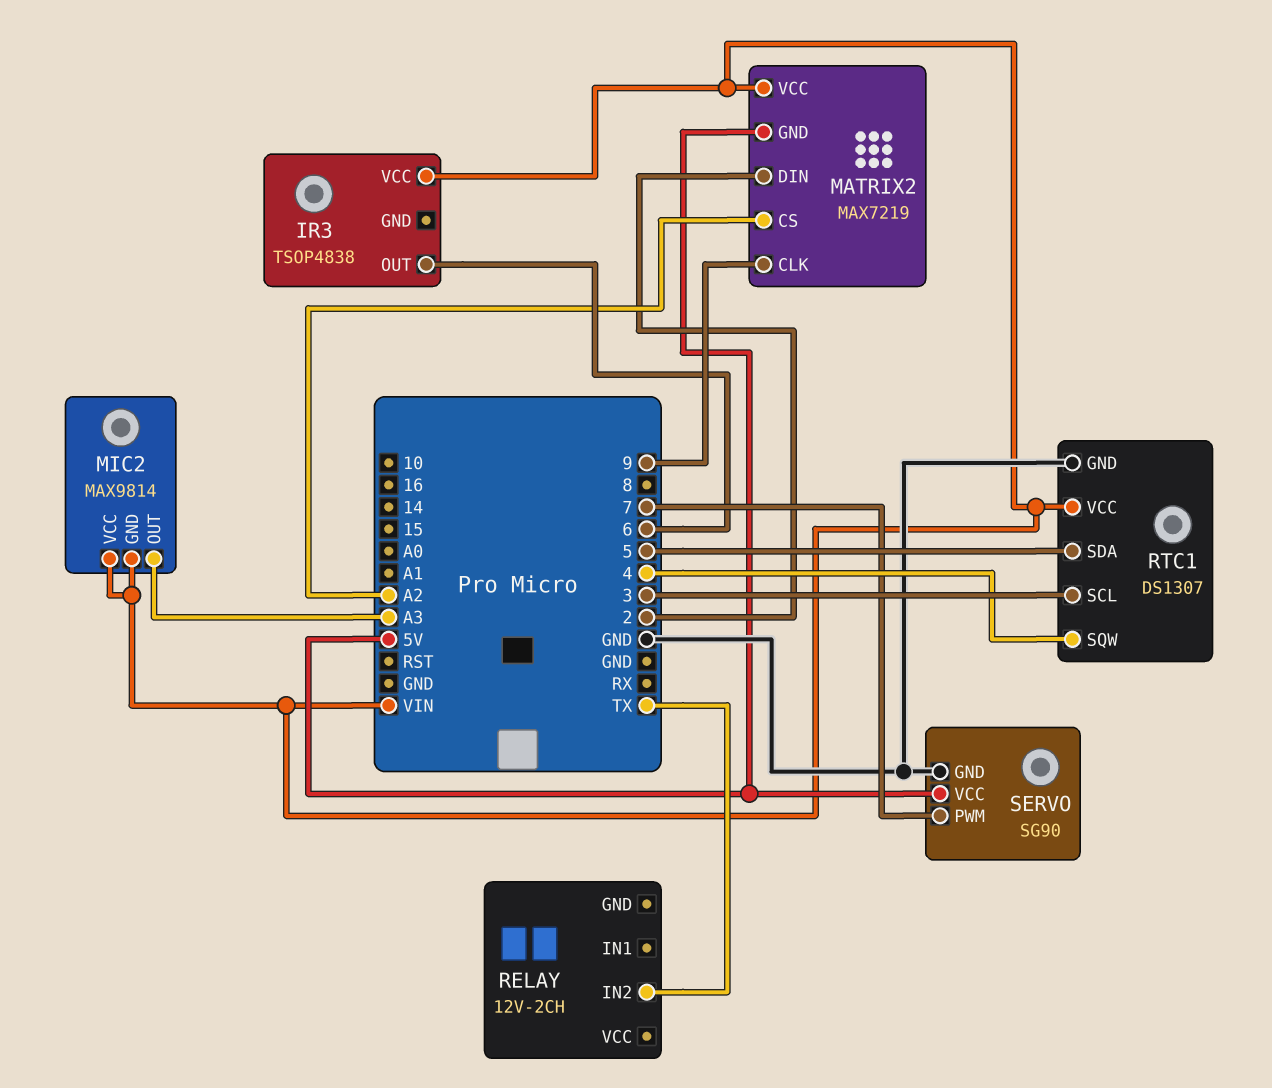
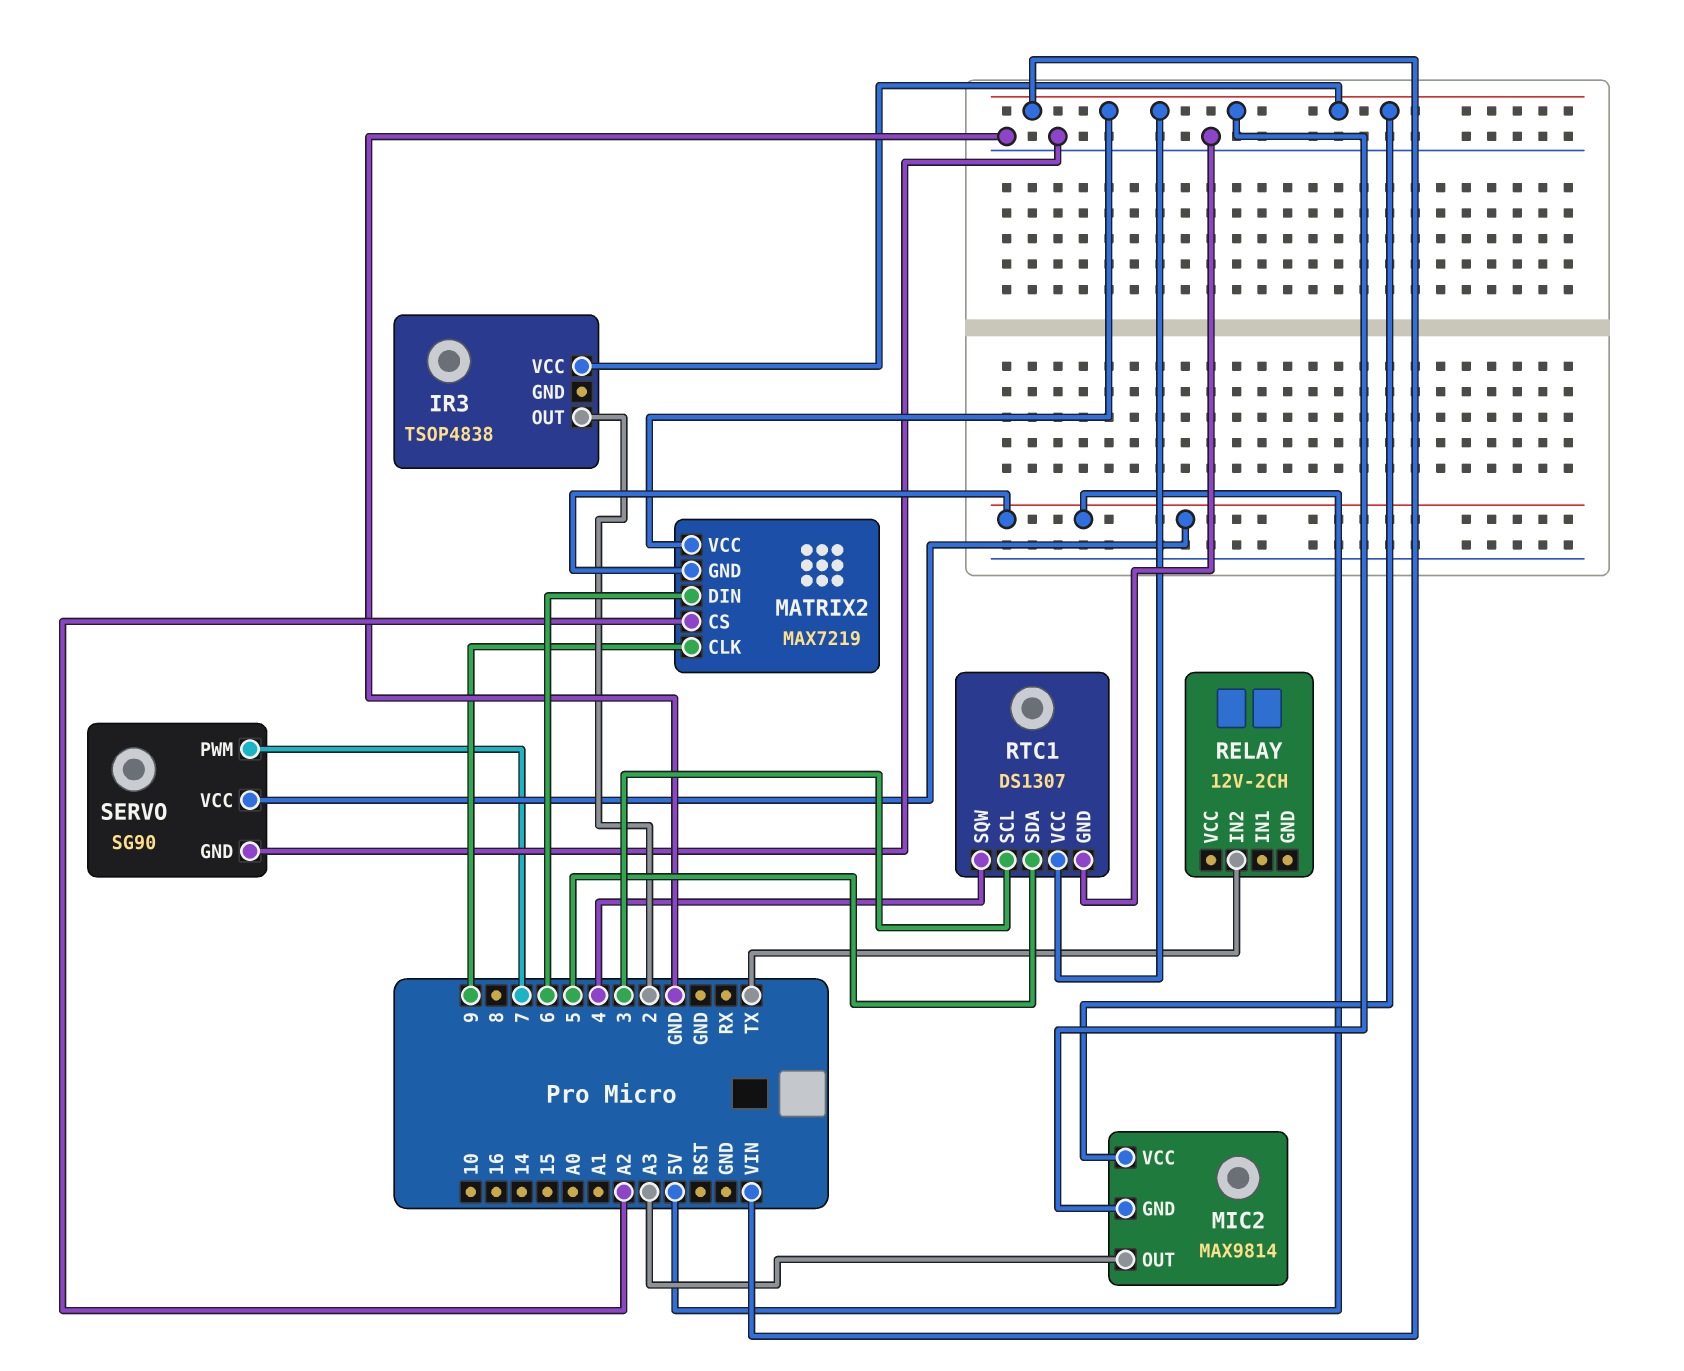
IR3 pin OUT: 6 -> 2
MATRIX2 pin DIN: 2 -> 6

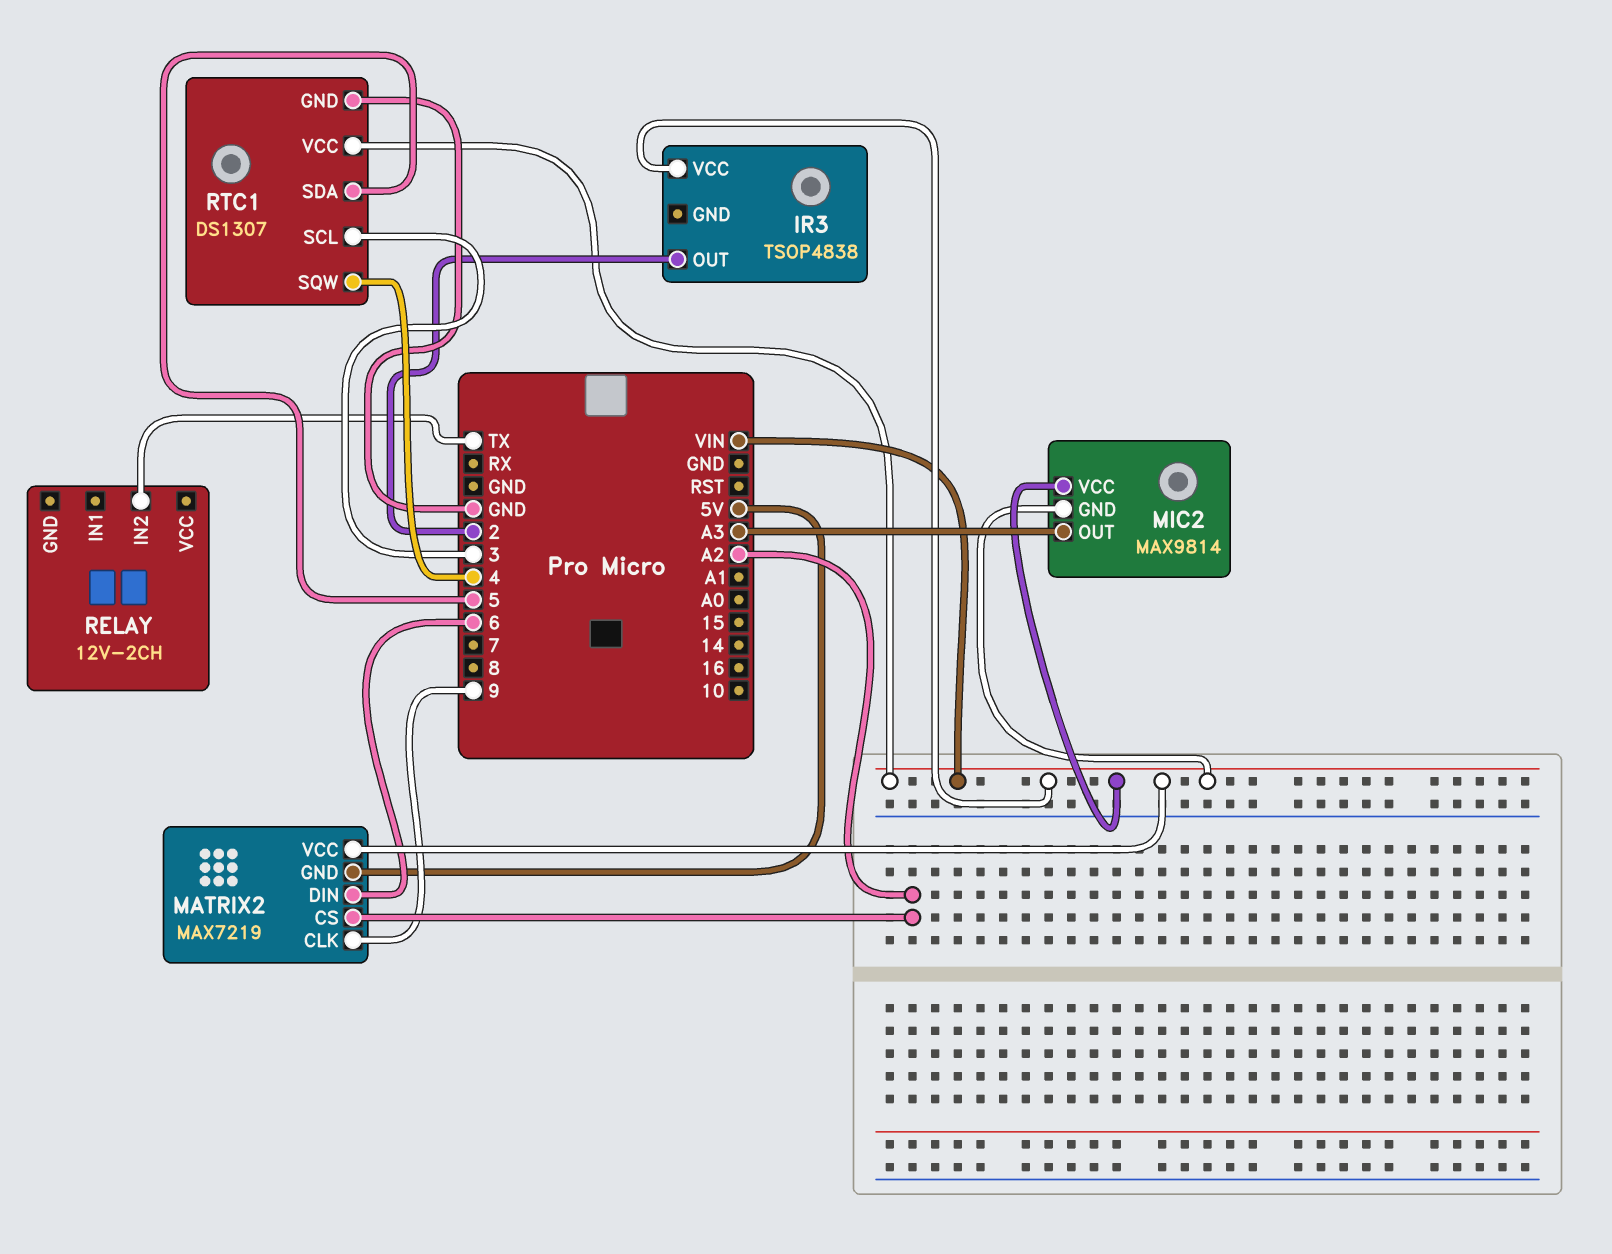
SERVO: SG90 -> none
SERVO pin GND: GND -> none
SERVO pin PWM: 7 -> none
SERVO pin VCC: 5V -> none

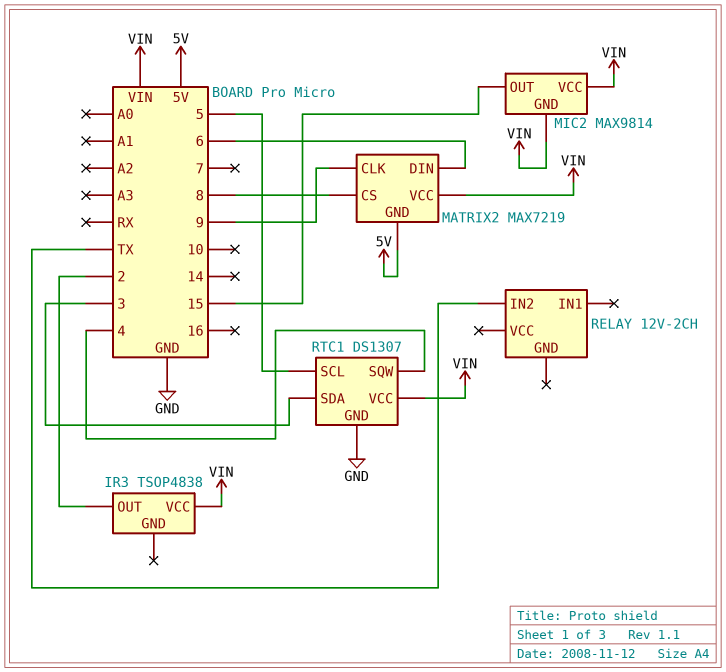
MATRIX2 pin CS: A2 -> 8
MIC2 pin OUT: A3 -> 15
RTC1 pin SCL: 3 -> 5
RTC1 pin SDA: 5 -> 3

